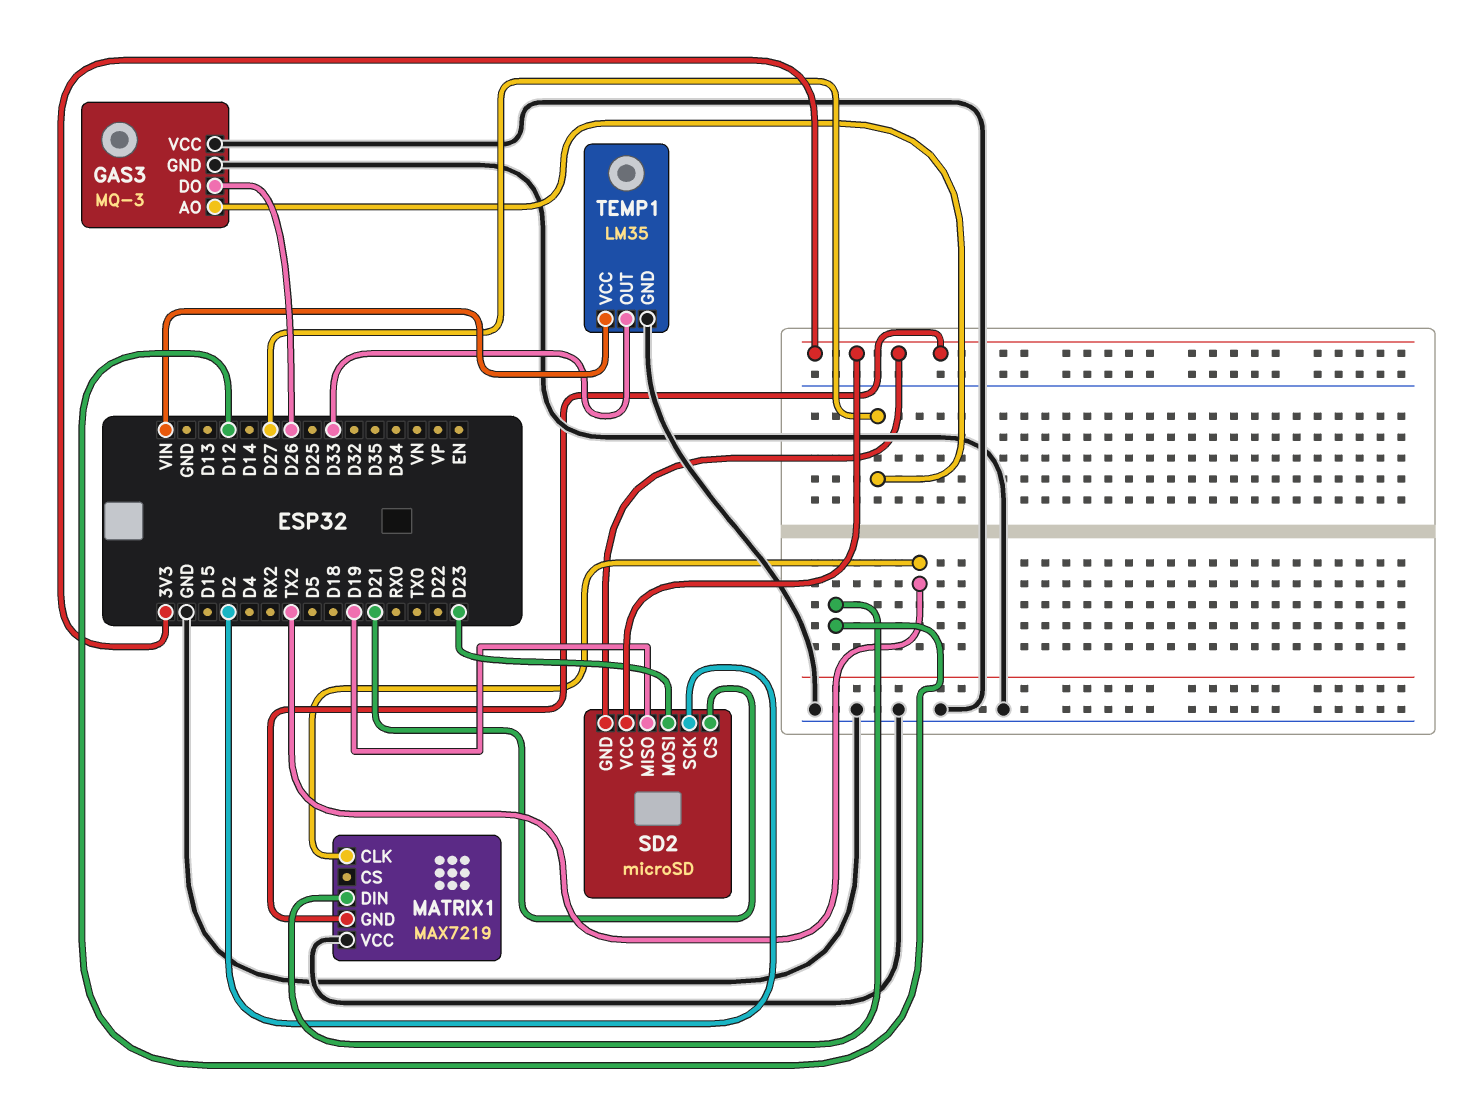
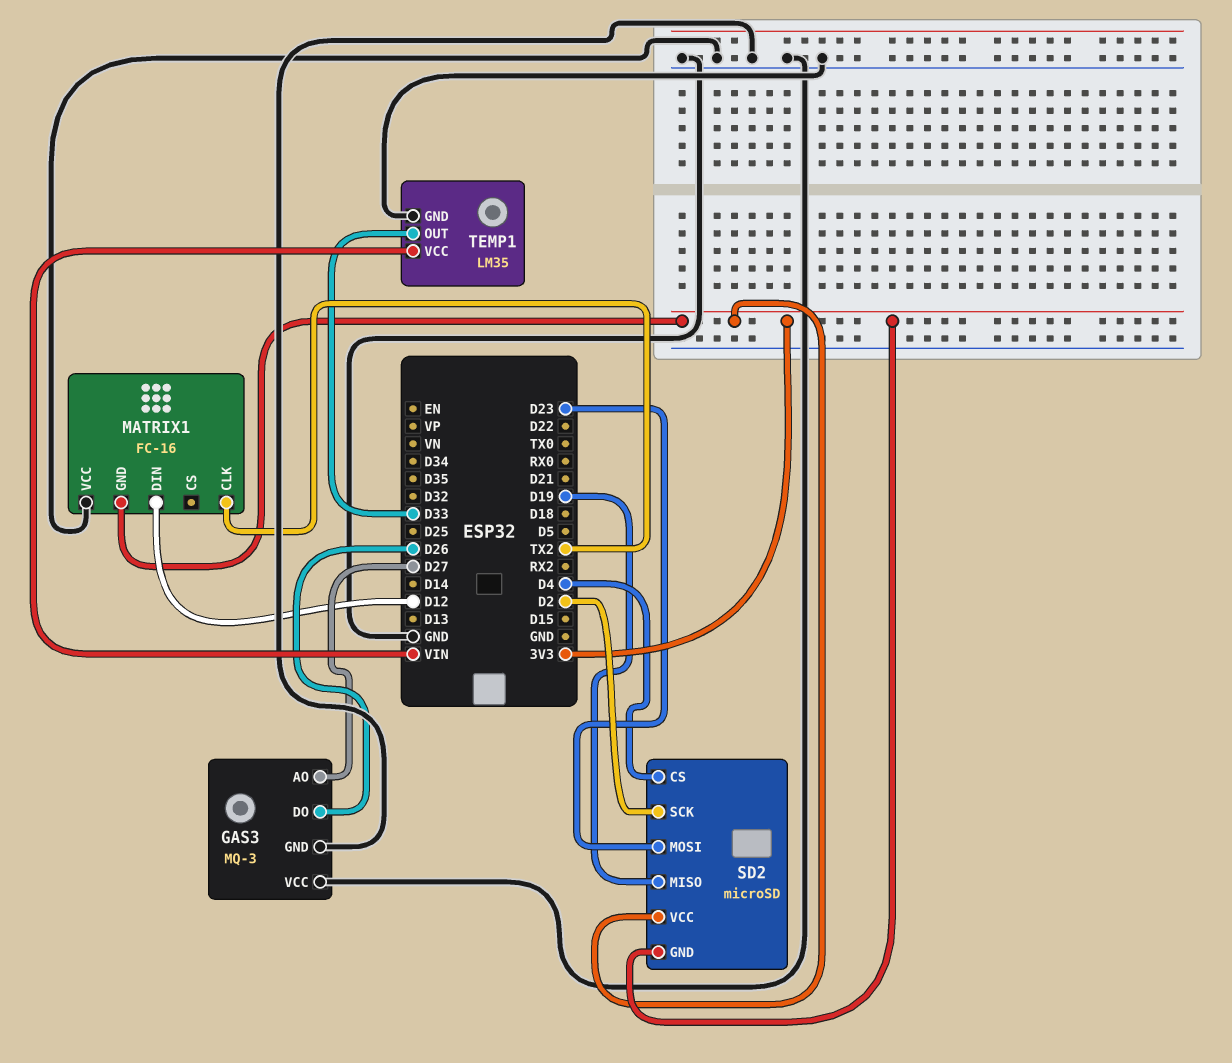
MATRIX1: MAX7219 -> FC-16
SD2 pin CS: D21 -> D4

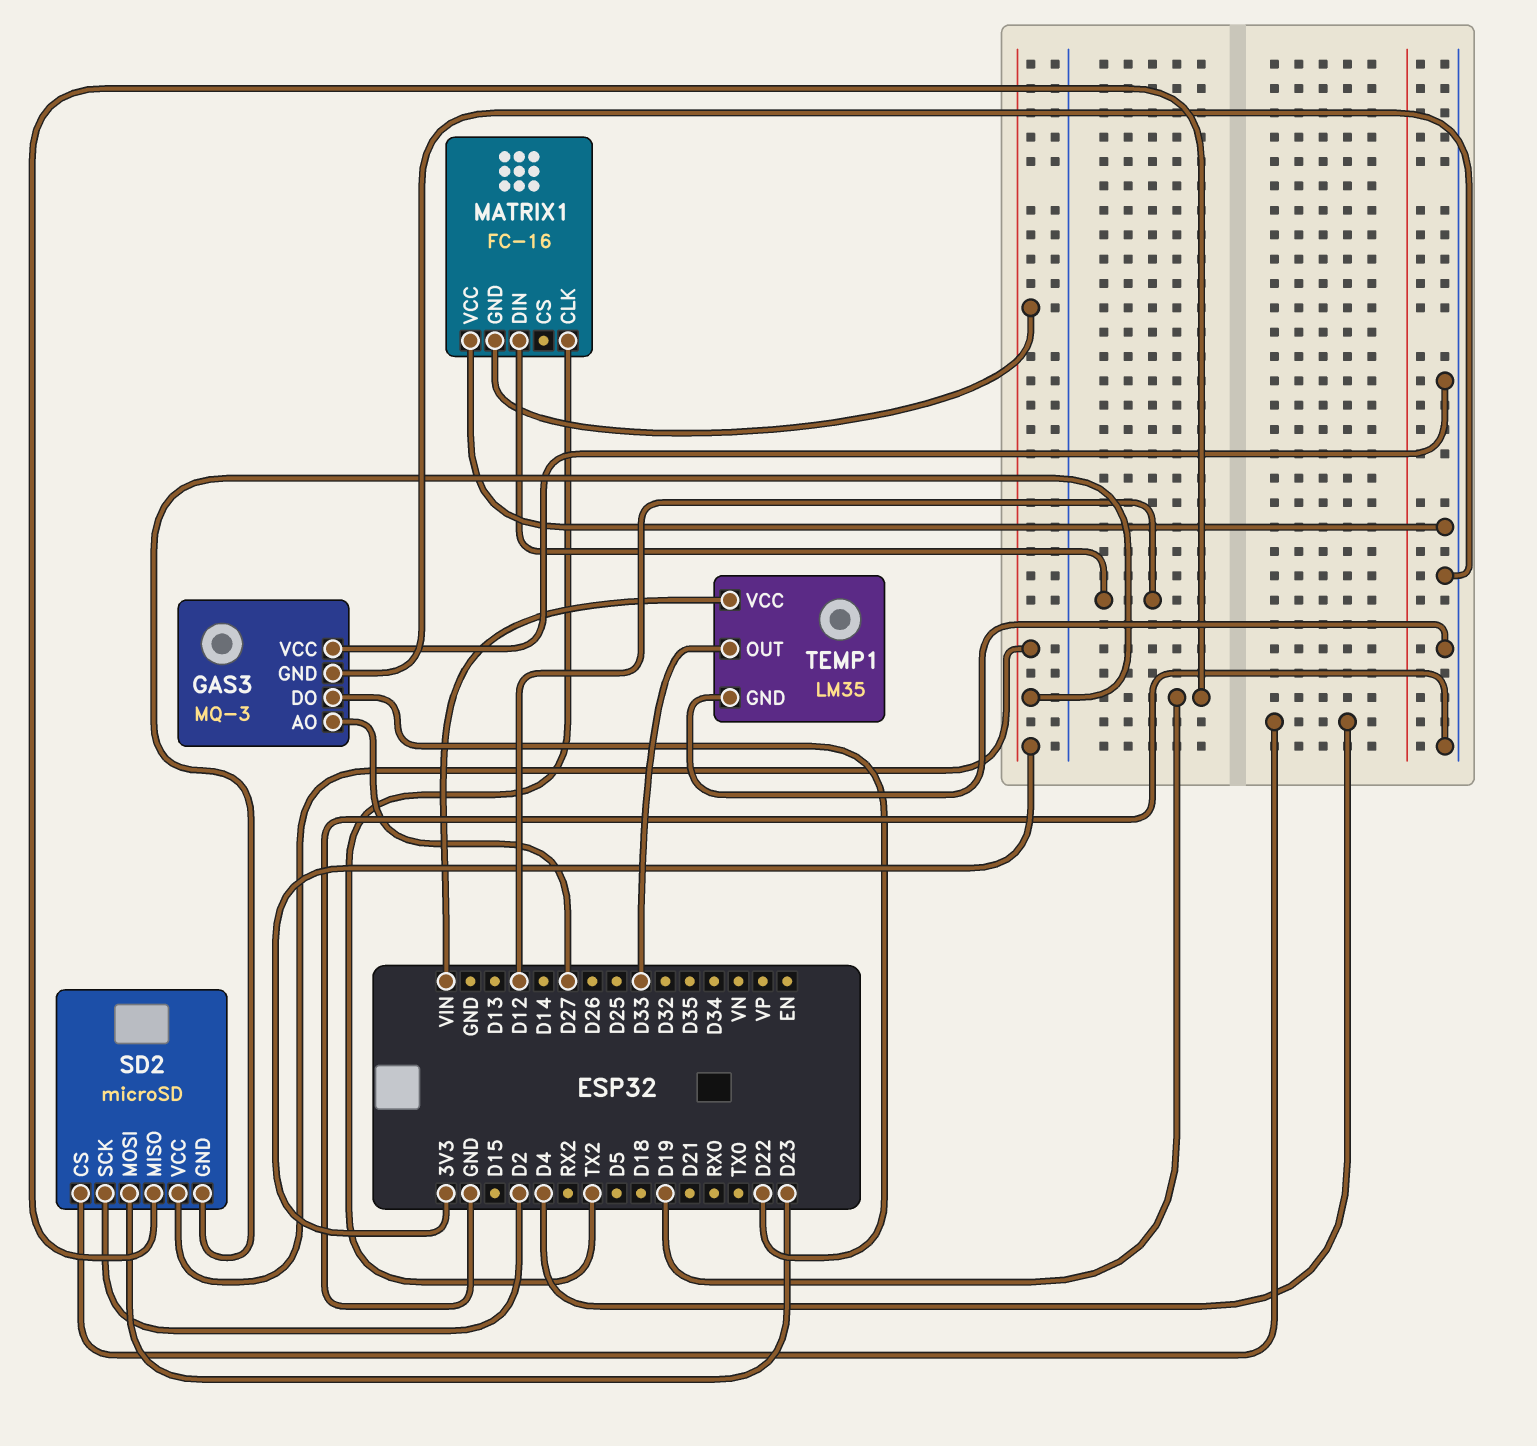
GAS3 pin DO: D26 -> D22

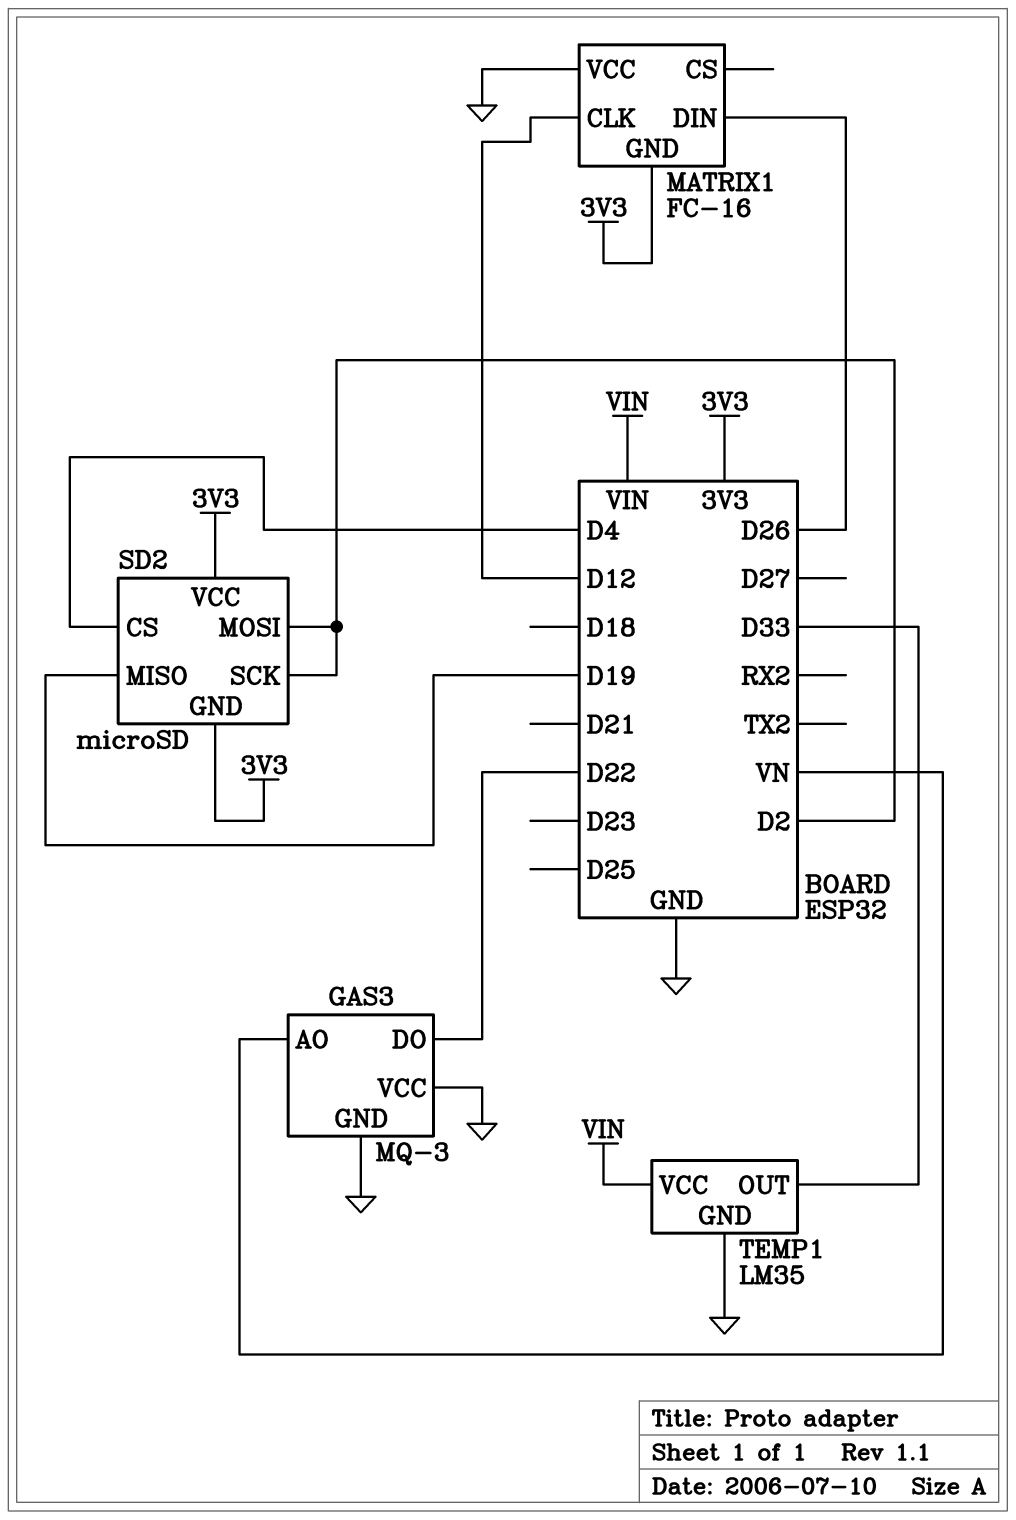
GAS3 pin AO: D27 -> VN
MATRIX1 pin CLK: TX2 -> D12
MATRIX1 pin DIN: D12 -> D26
SD2 pin MOSI: D23 -> D2

